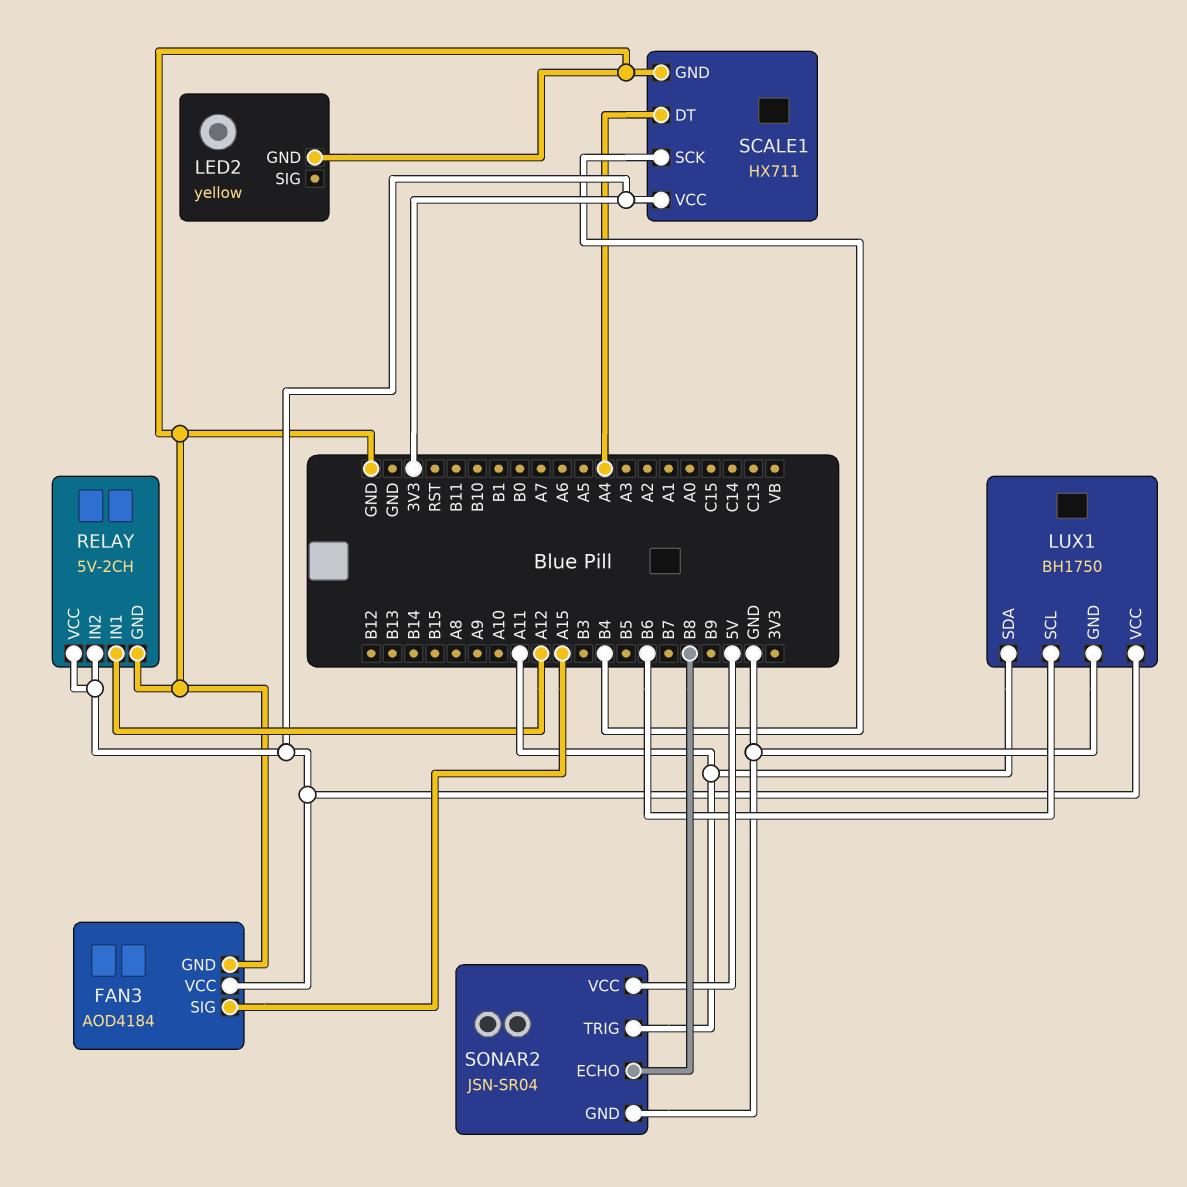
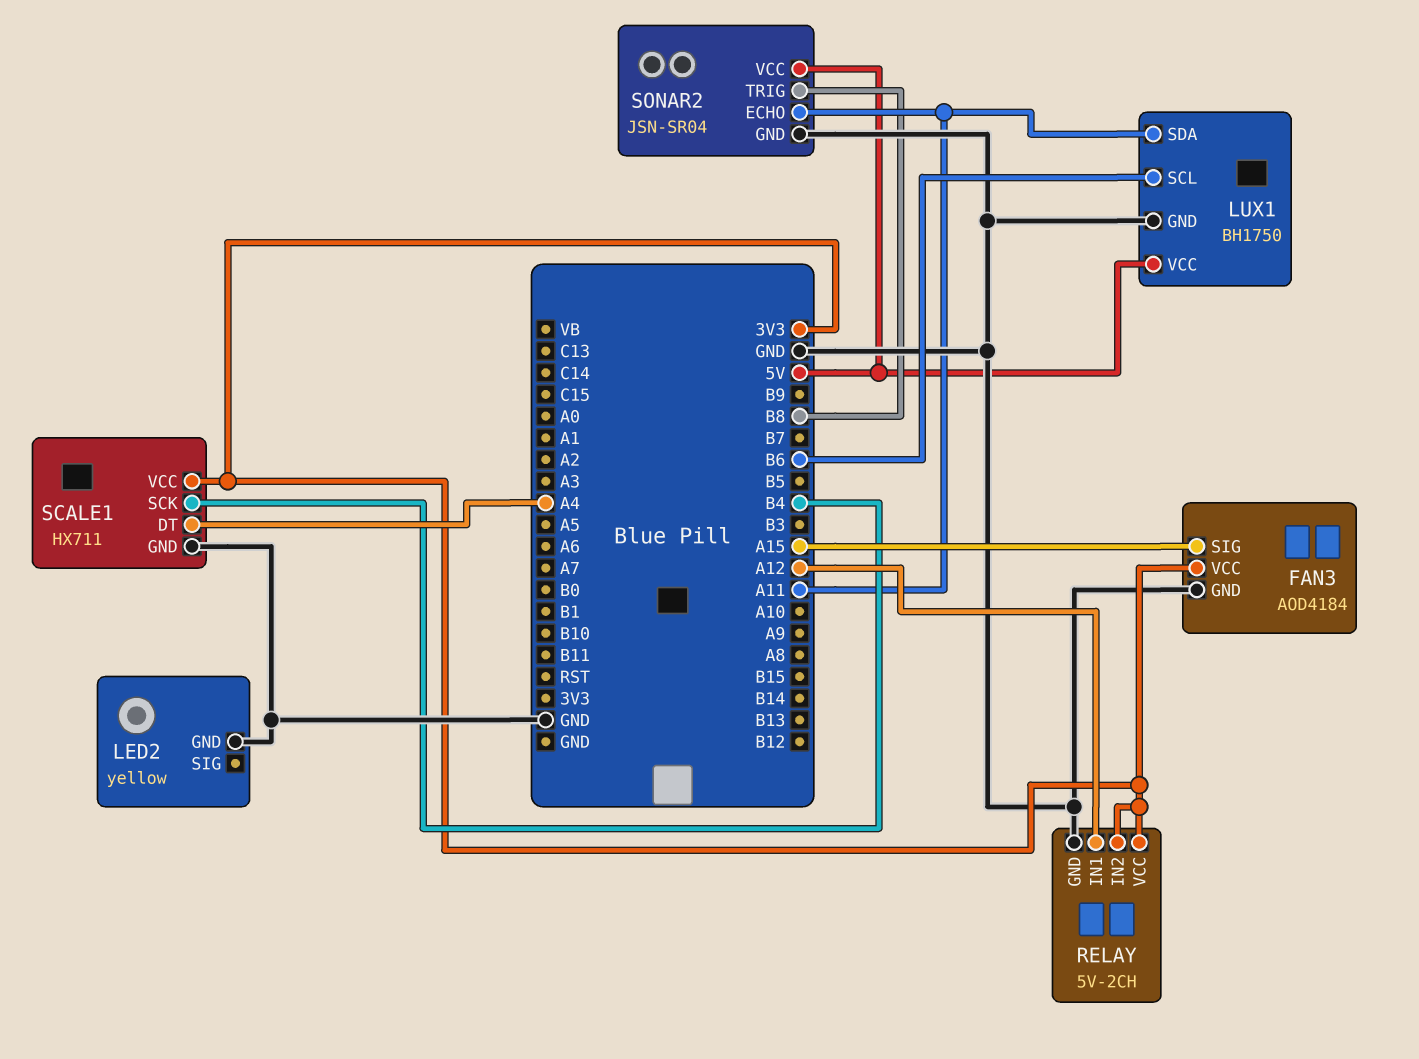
LUX1 pin VCC: 3V3 -> 5V
SONAR2 pin ECHO: B8 -> A11
SONAR2 pin TRIG: A11 -> B8

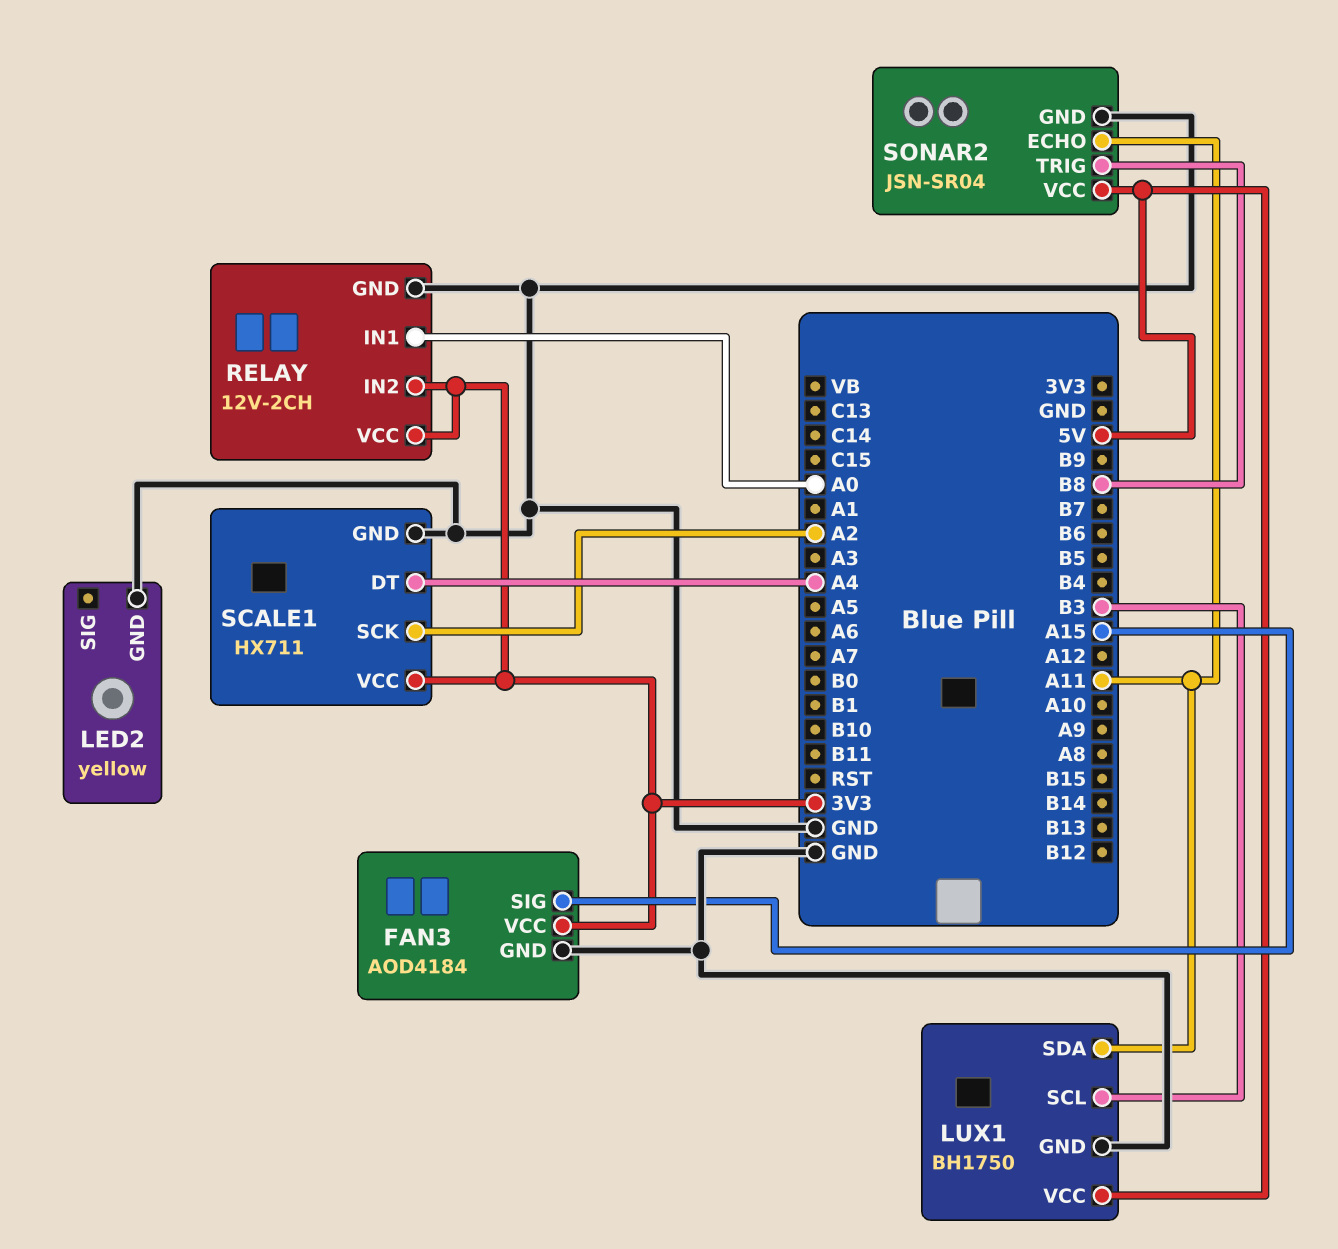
LUX1 pin SCL: B6 -> B3
RELAY: 5V-2CH -> 12V-2CH
RELAY pin IN1: A12 -> A0
SCALE1 pin SCK: B4 -> A2

